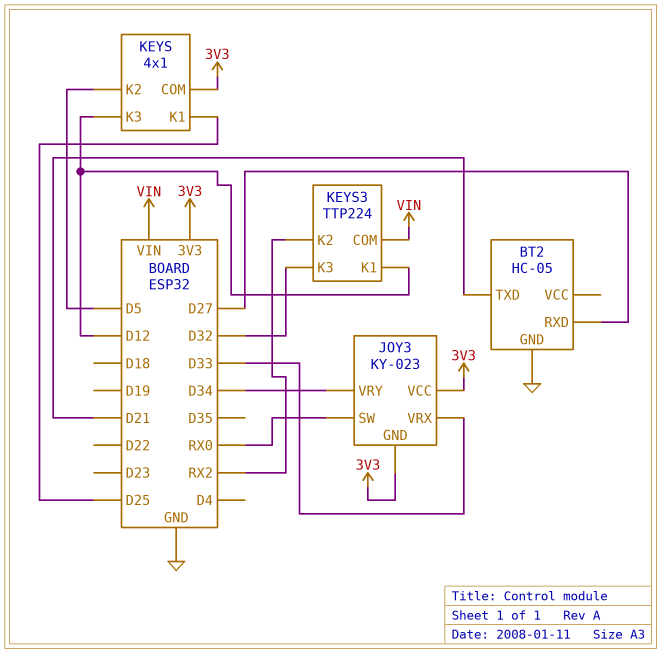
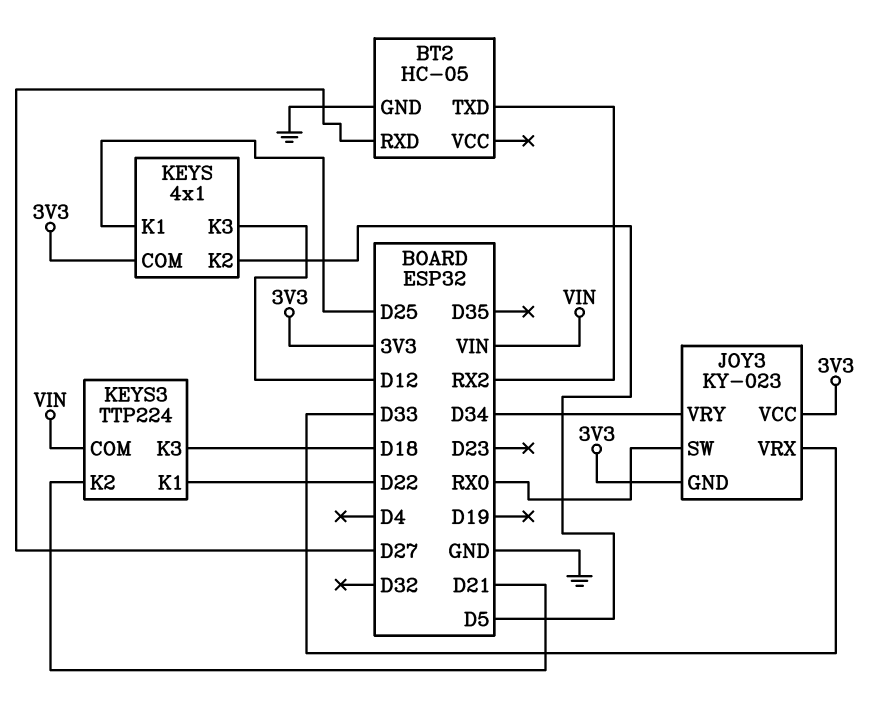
BT2 pin TXD: D21 -> RX2
KEYS3 pin K1: D12 -> D22
KEYS3 pin K2: RX2 -> D21
KEYS3 pin K3: D32 -> D18

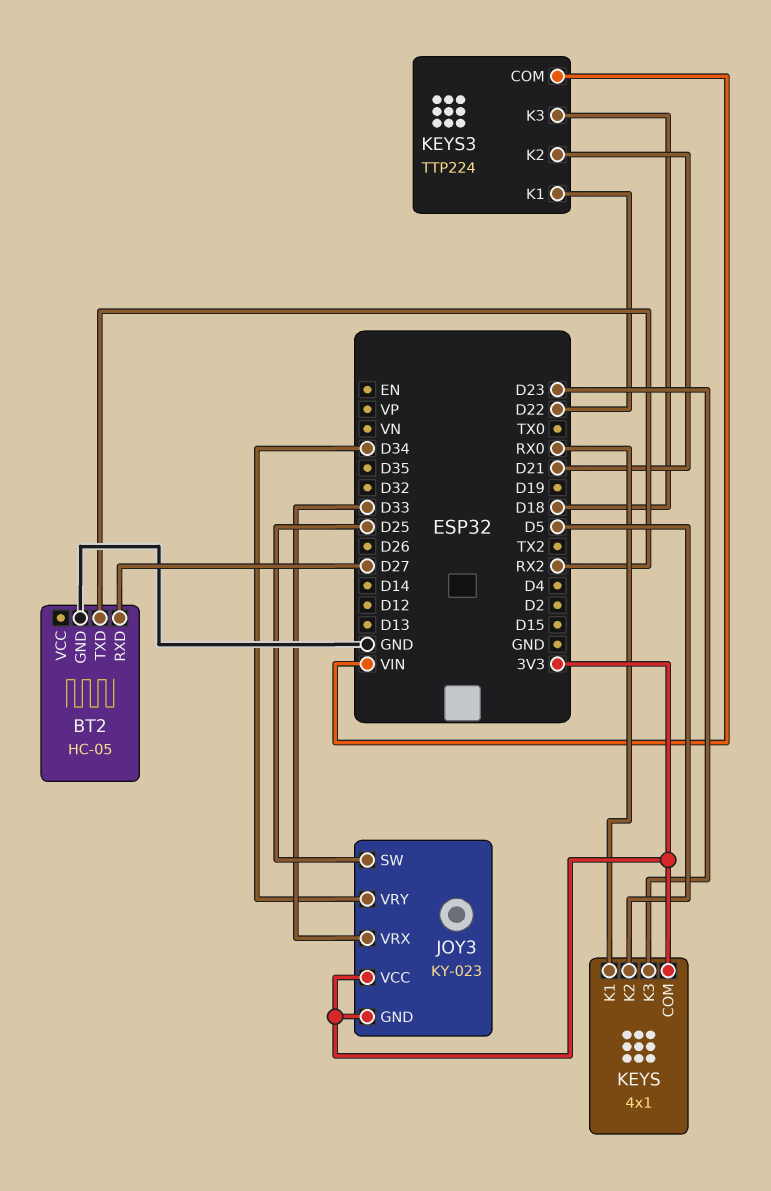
JOY3 pin SW: RX0 -> D25
KEYS pin K1: D25 -> RX0
KEYS pin K3: D12 -> D23

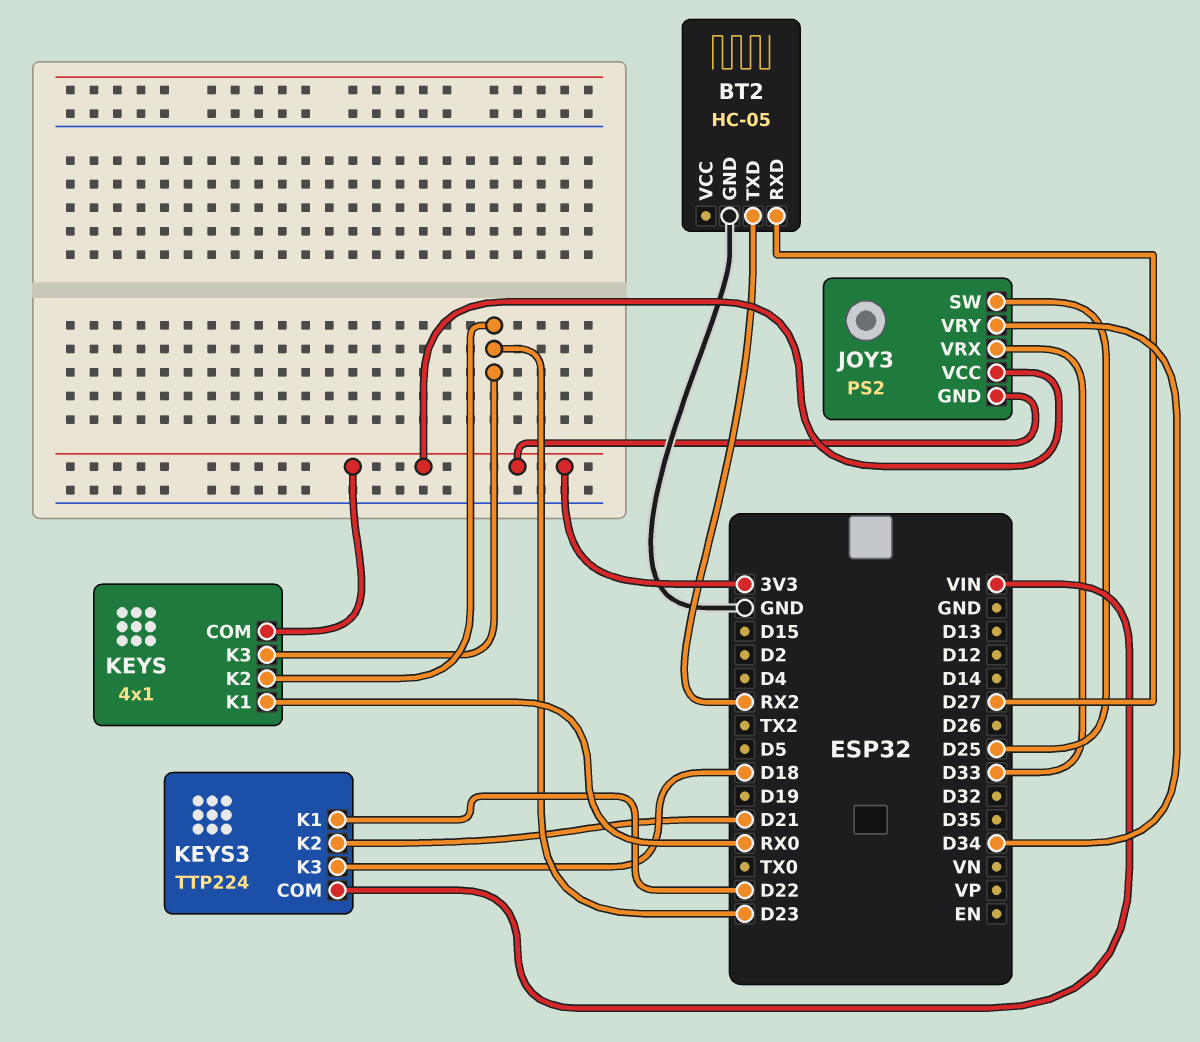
JOY3: KY-023 -> PS2
KEYS pin K2: D5 -> D23

